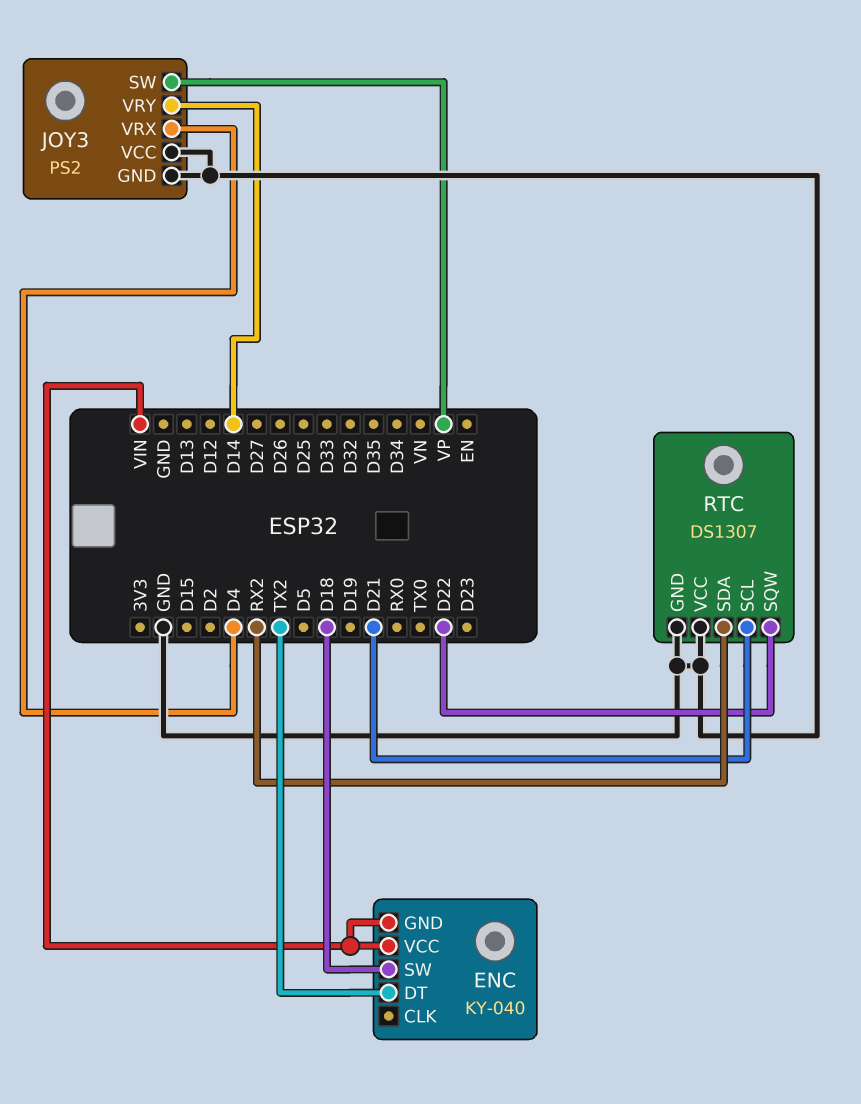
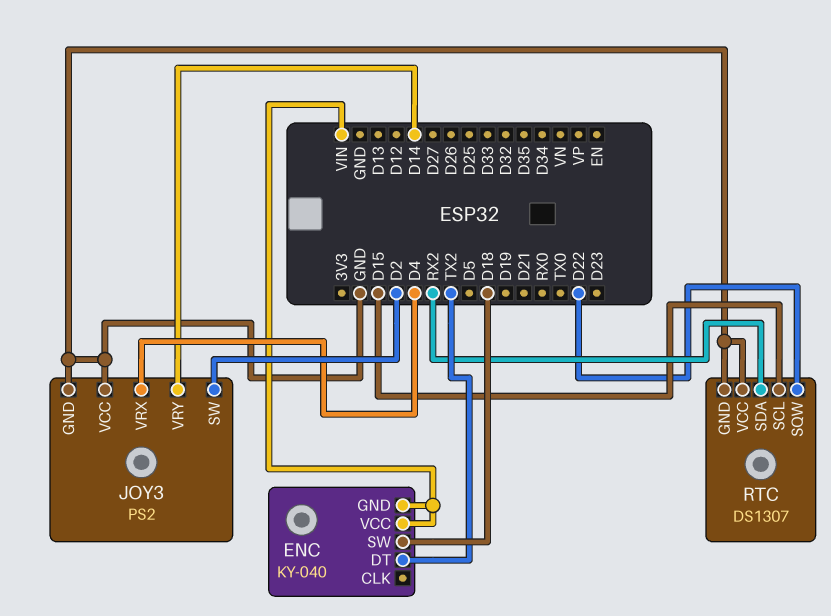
JOY3 pin SW: VP -> D2
RTC pin SCL: D21 -> D15

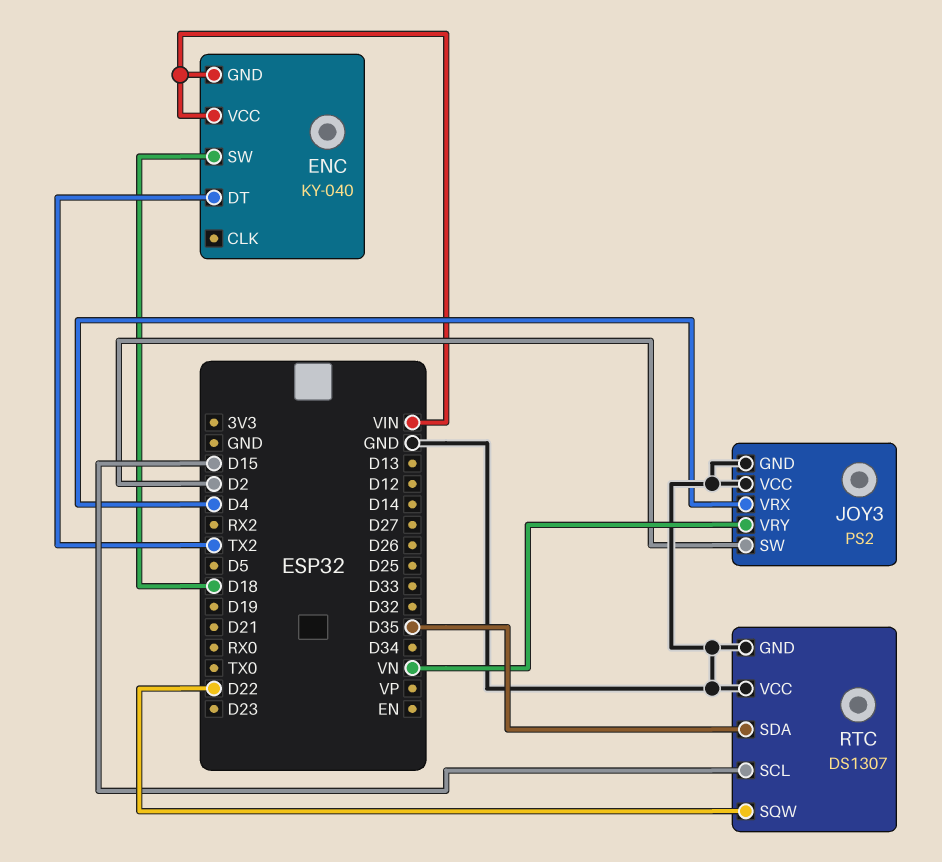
JOY3 pin VRY: D14 -> VN
RTC pin SDA: RX2 -> D35

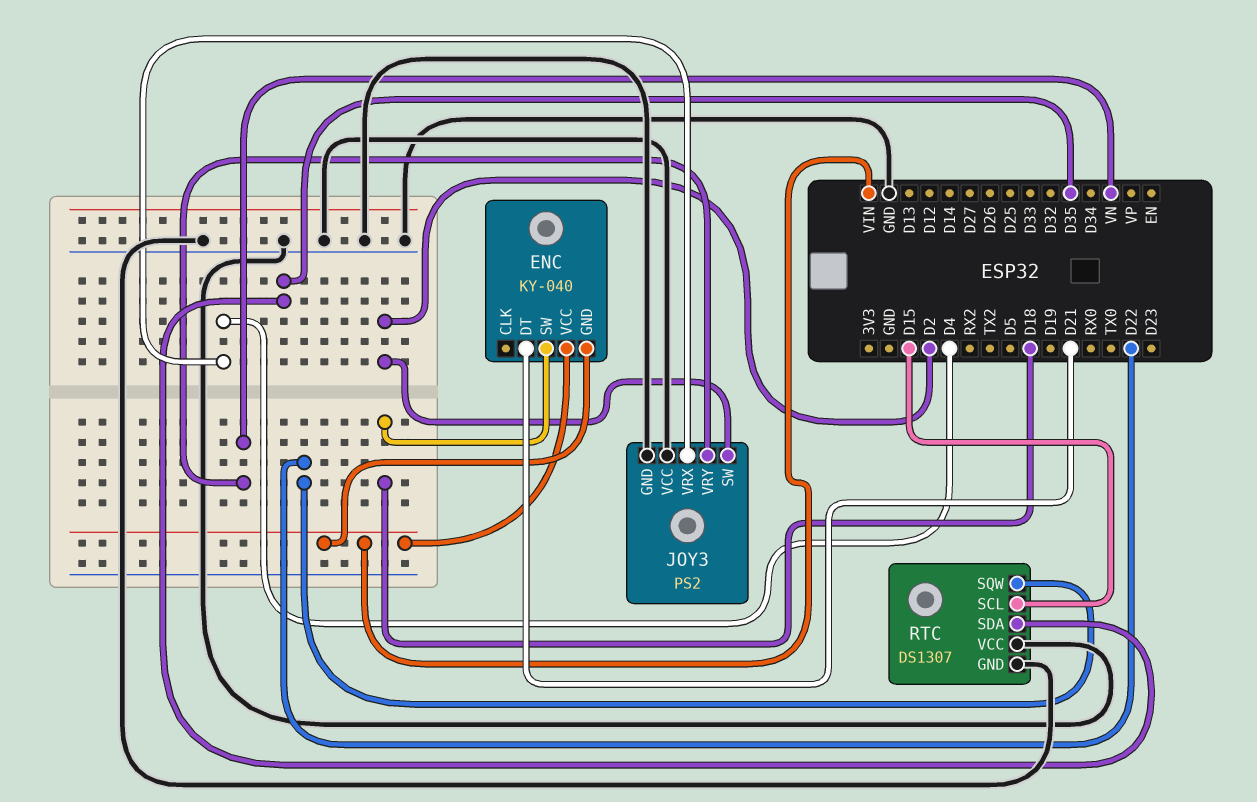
ENC pin DT: TX2 -> D21

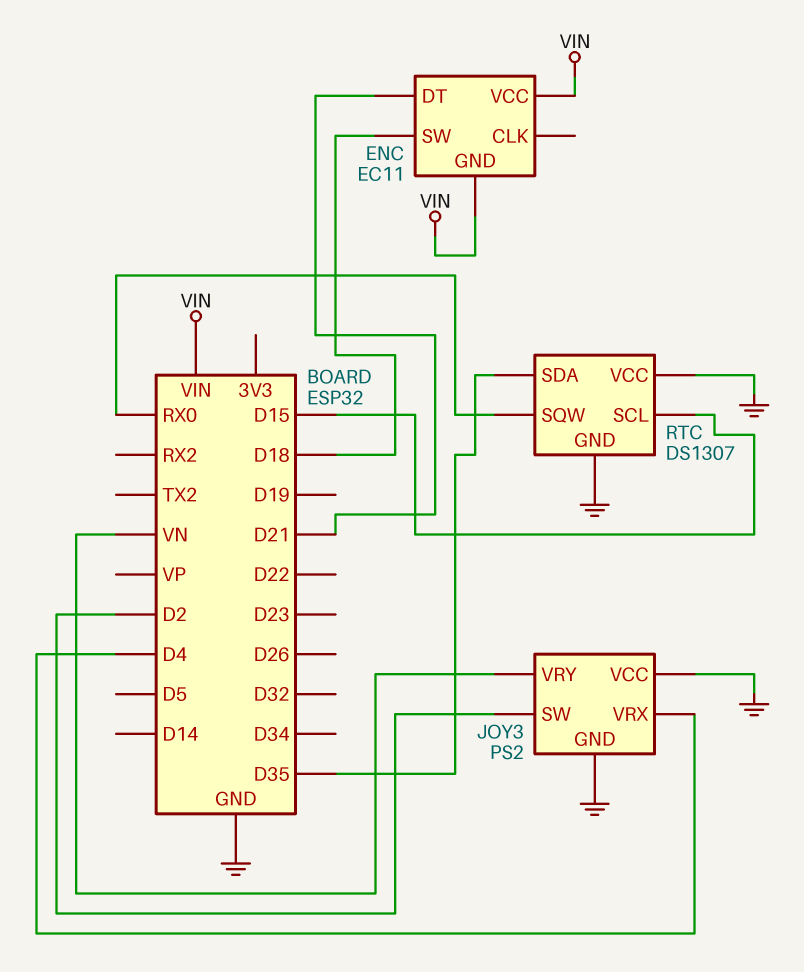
ENC: KY-040 -> EC11
RTC pin SQW: D22 -> RX0

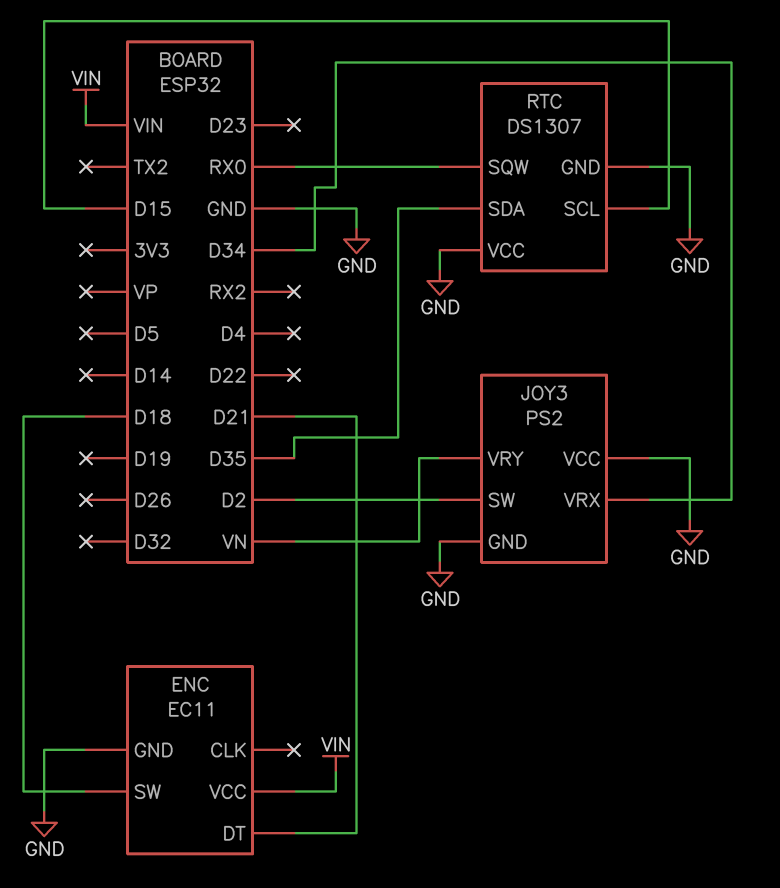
ENC pin GND: VIN -> GND
JOY3 pin VRX: D4 -> D34

